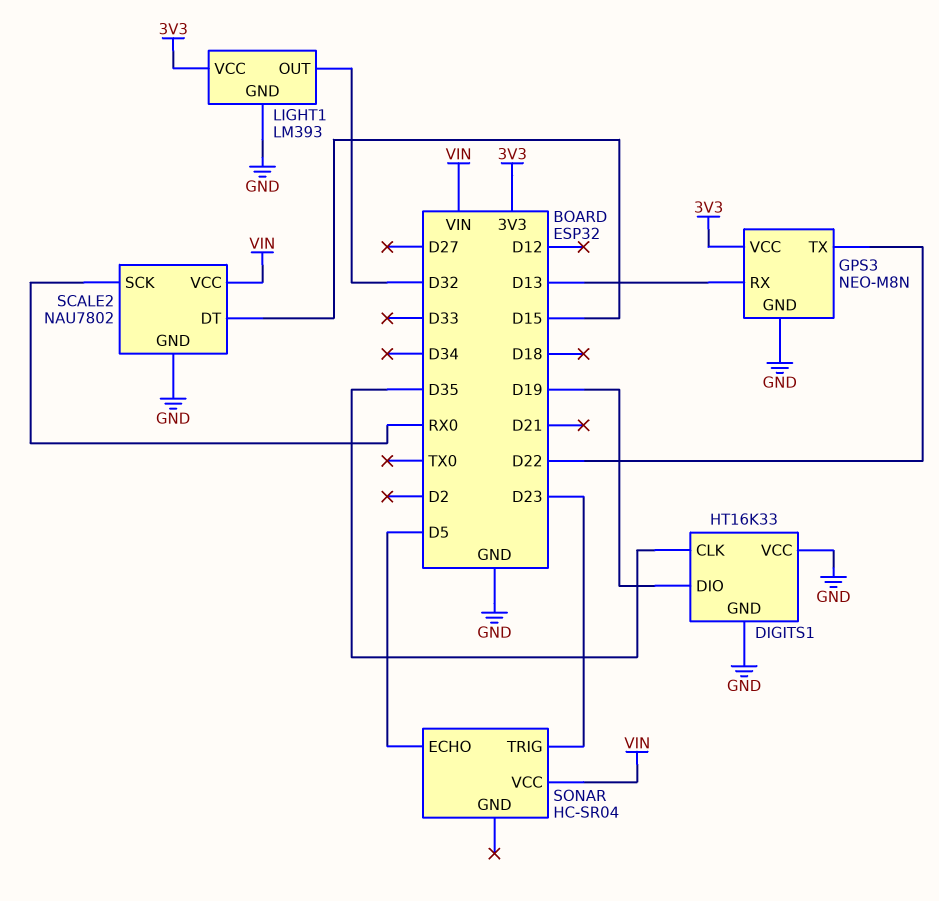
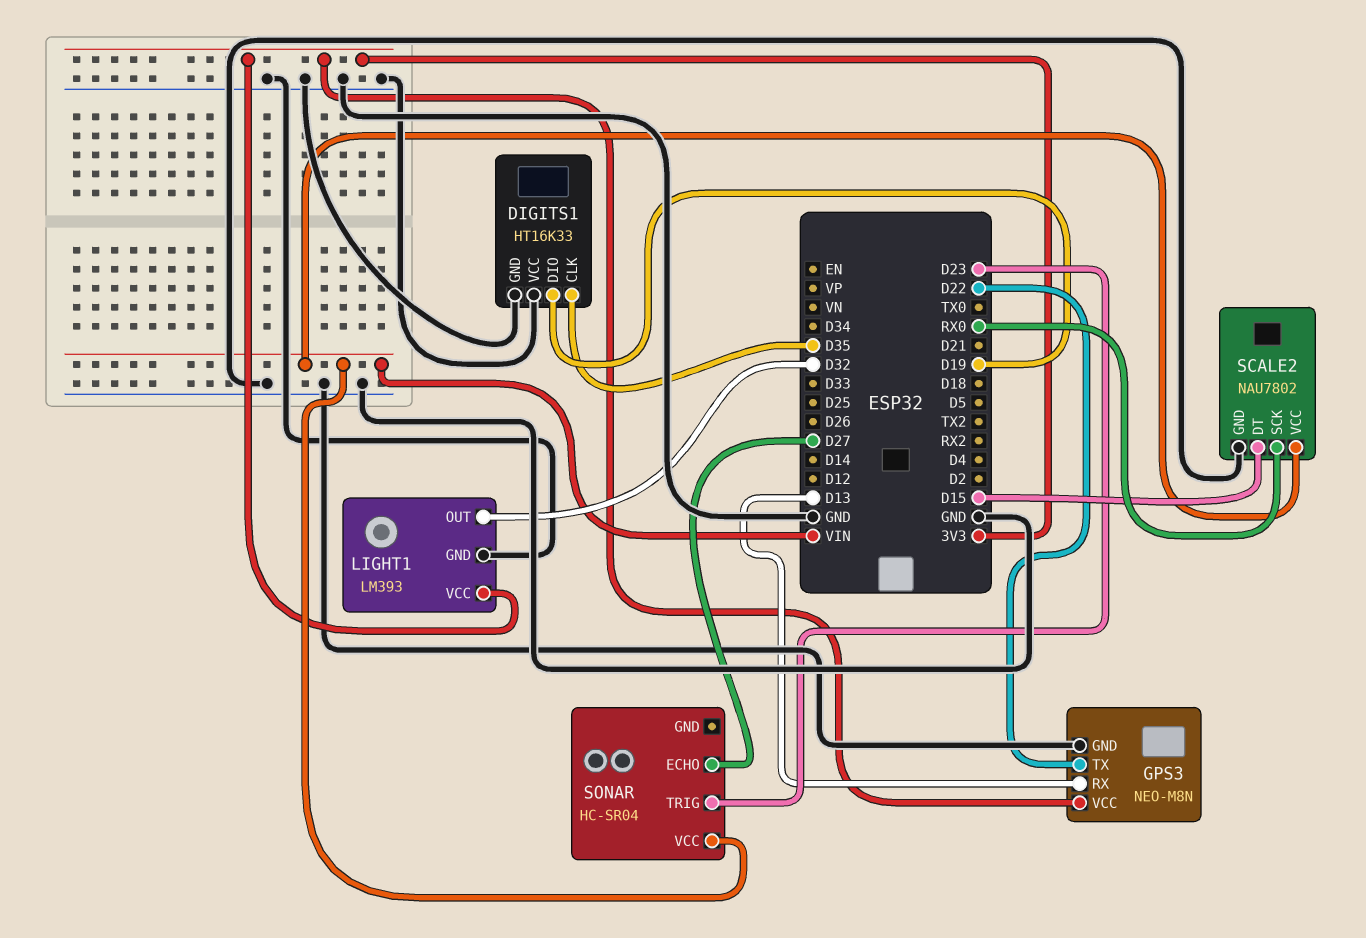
SONAR pin ECHO: D5 -> D27

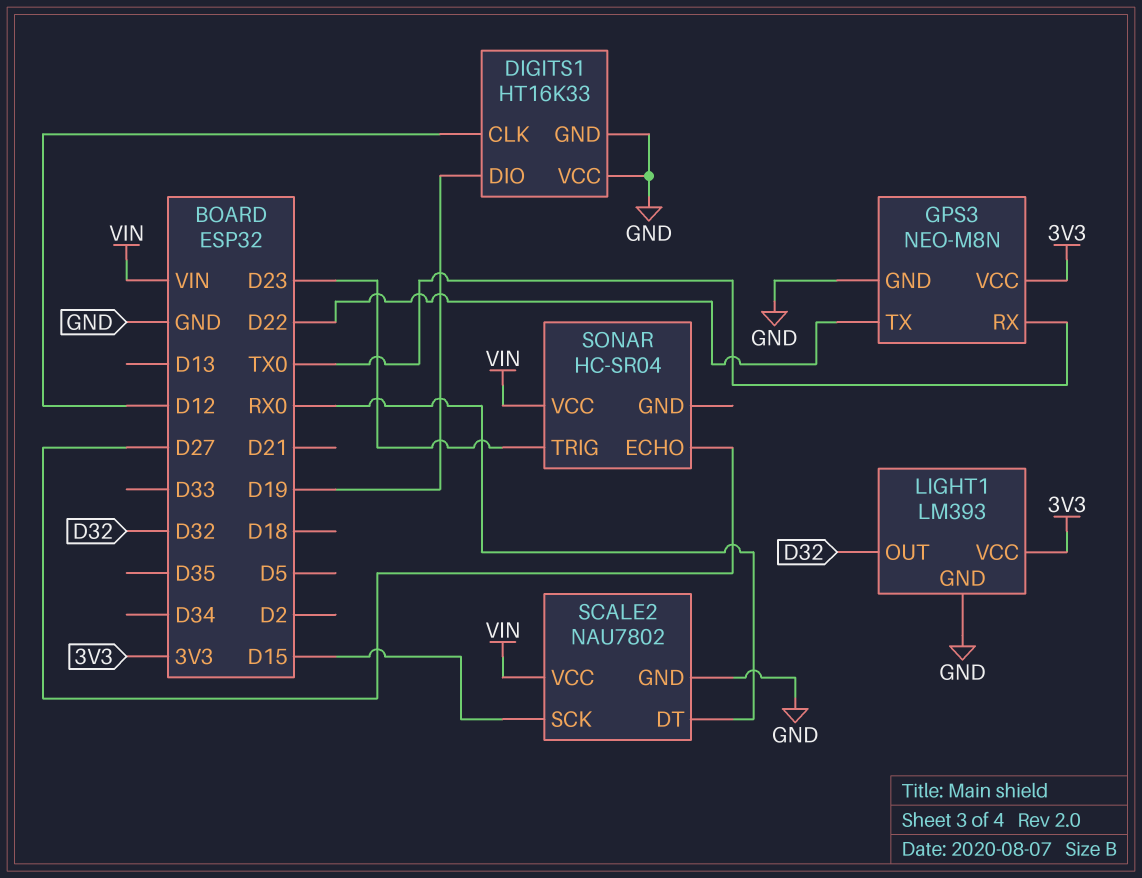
DIGITS1 pin CLK: D35 -> D12
GPS3 pin RX: D13 -> TX0
SCALE2 pin DT: D15 -> RX0
SCALE2 pin SCK: RX0 -> D15

